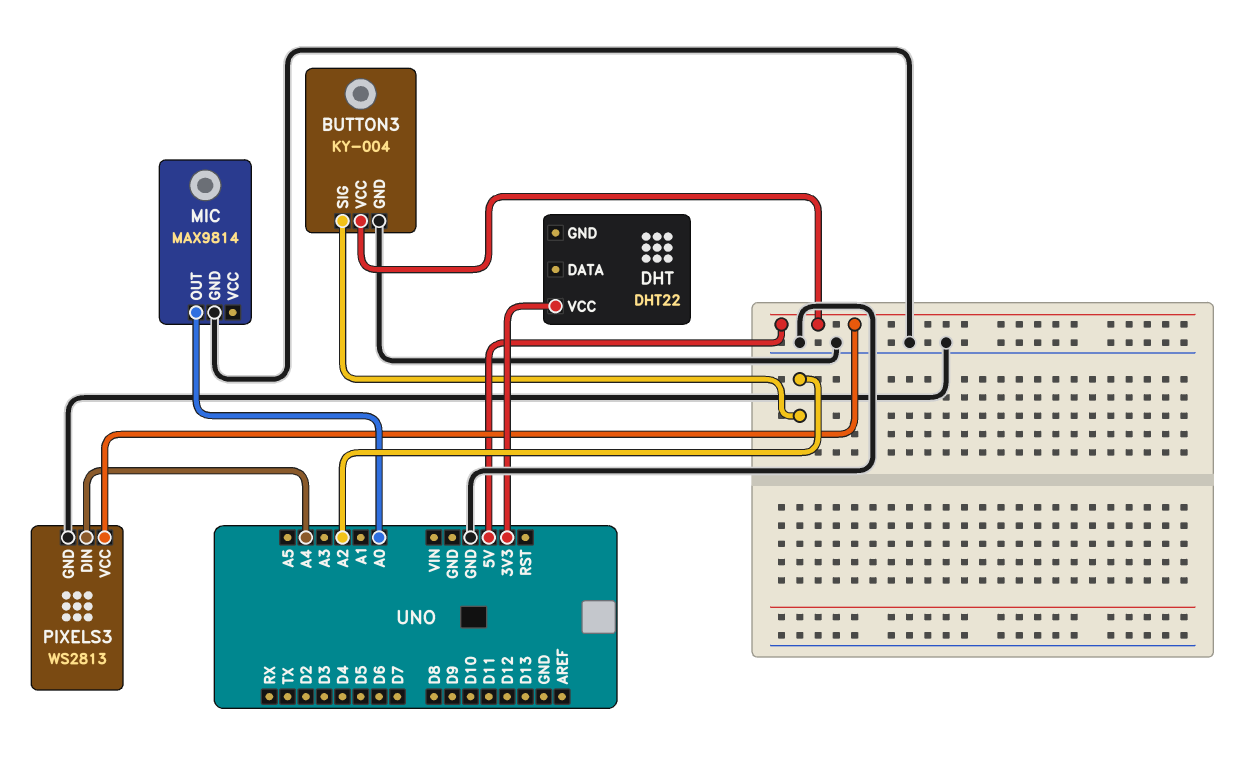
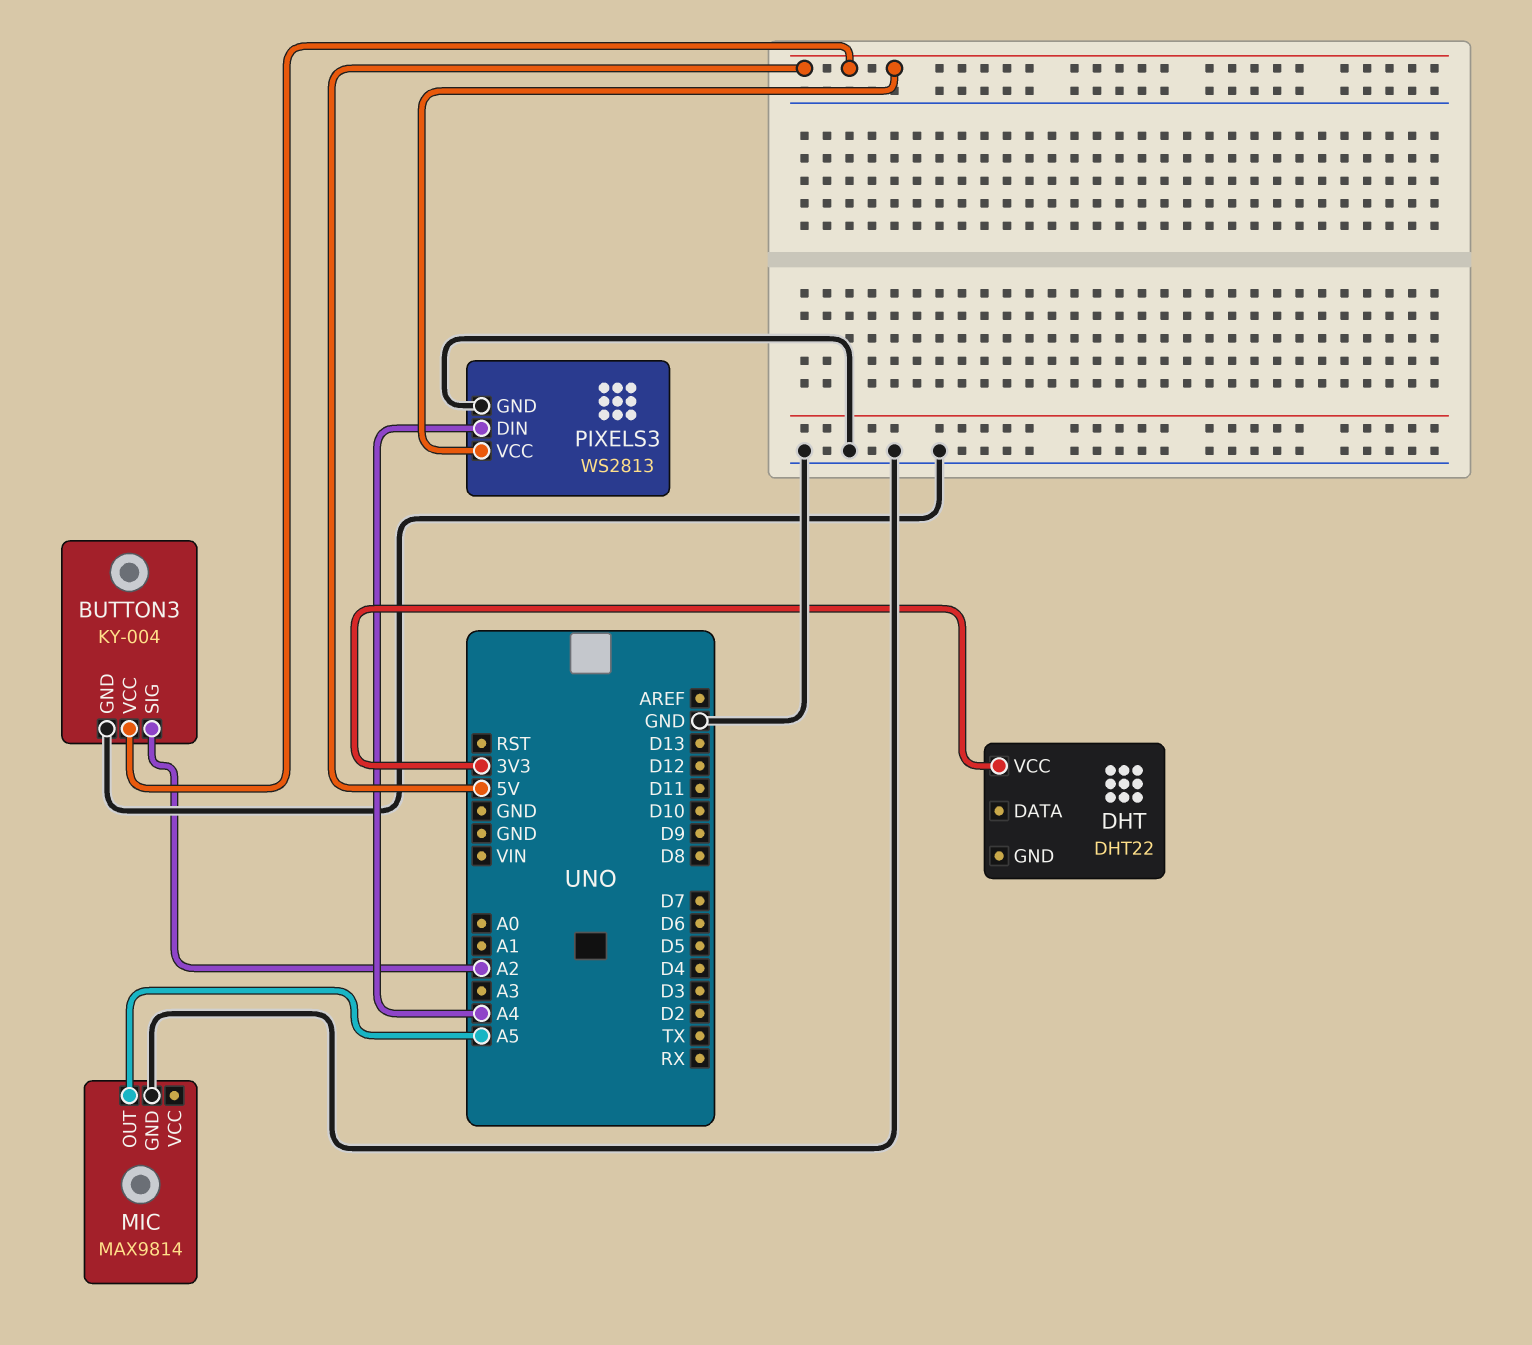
MIC pin OUT: A0 -> A5

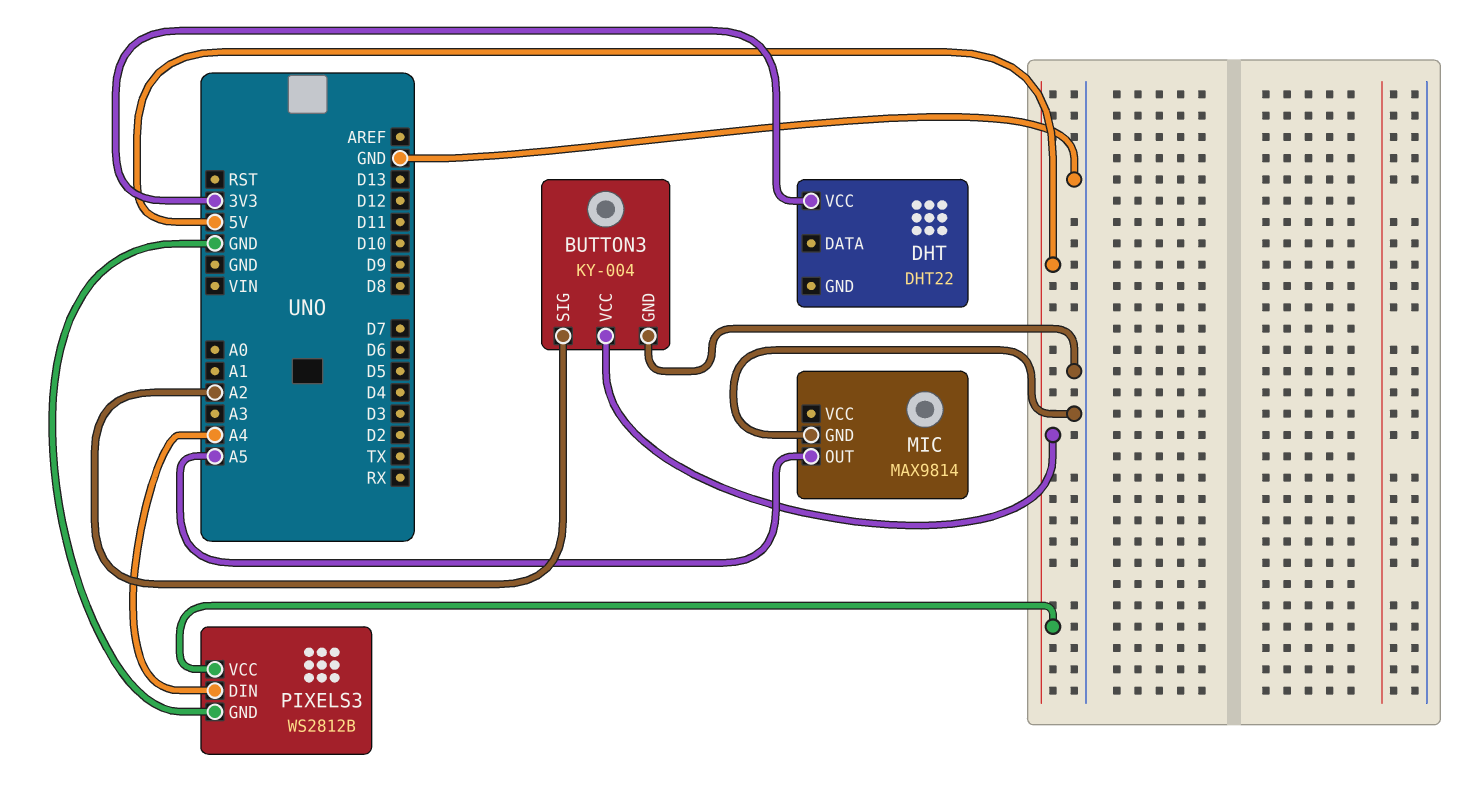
PIXELS3: WS2813 -> WS2812B

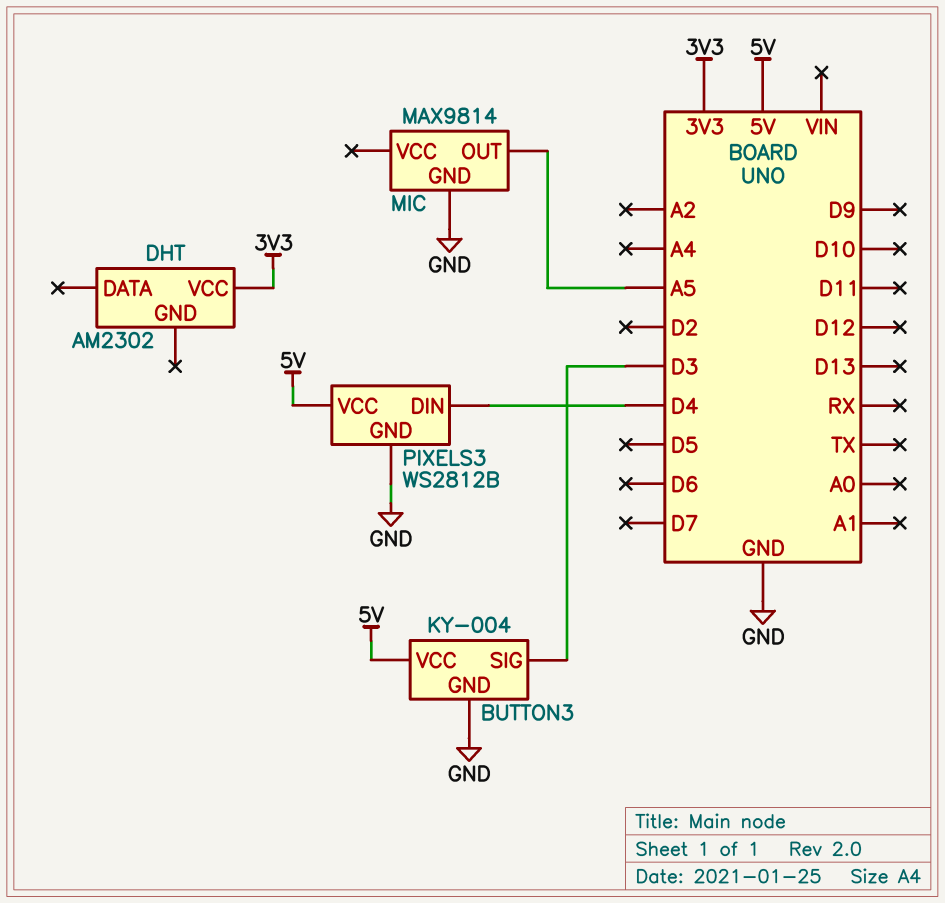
BUTTON3 pin SIG: A2 -> D3
DHT: DHT22 -> AM2302
PIXELS3 pin DIN: A4 -> D4

